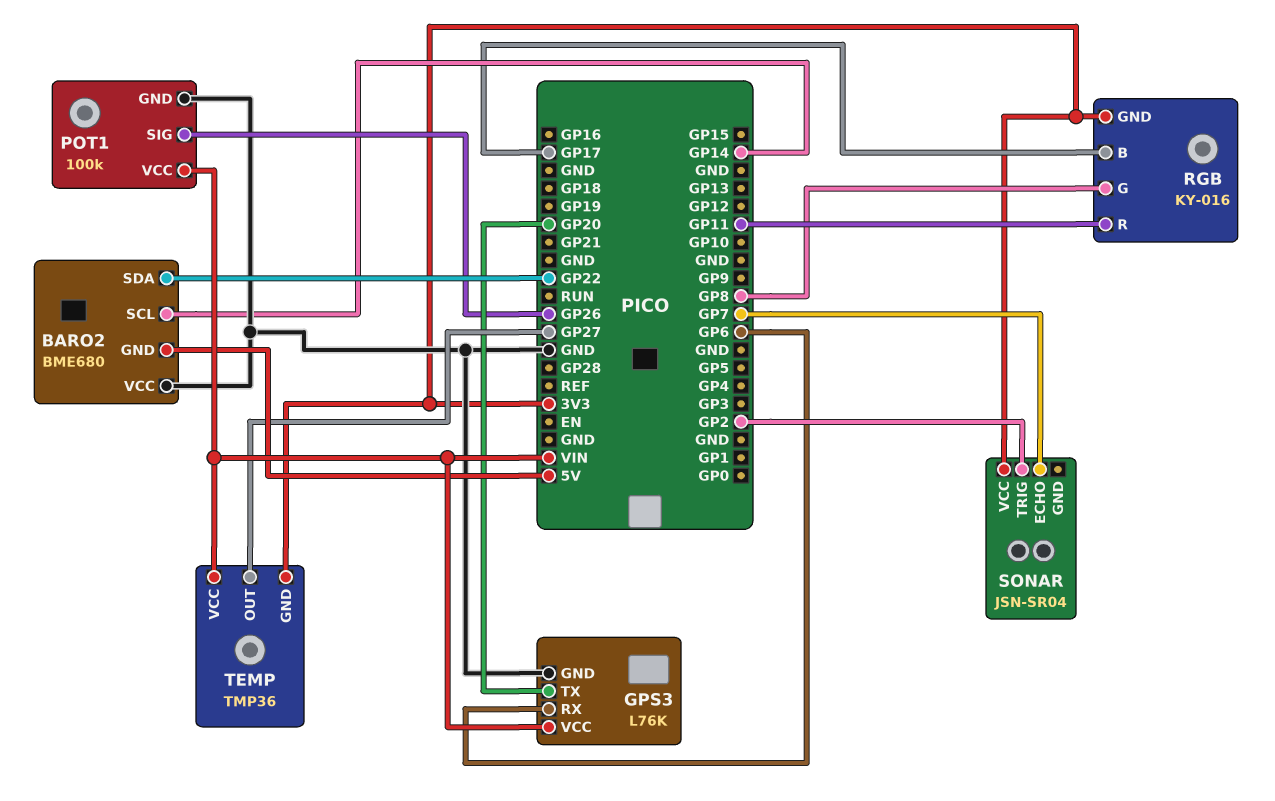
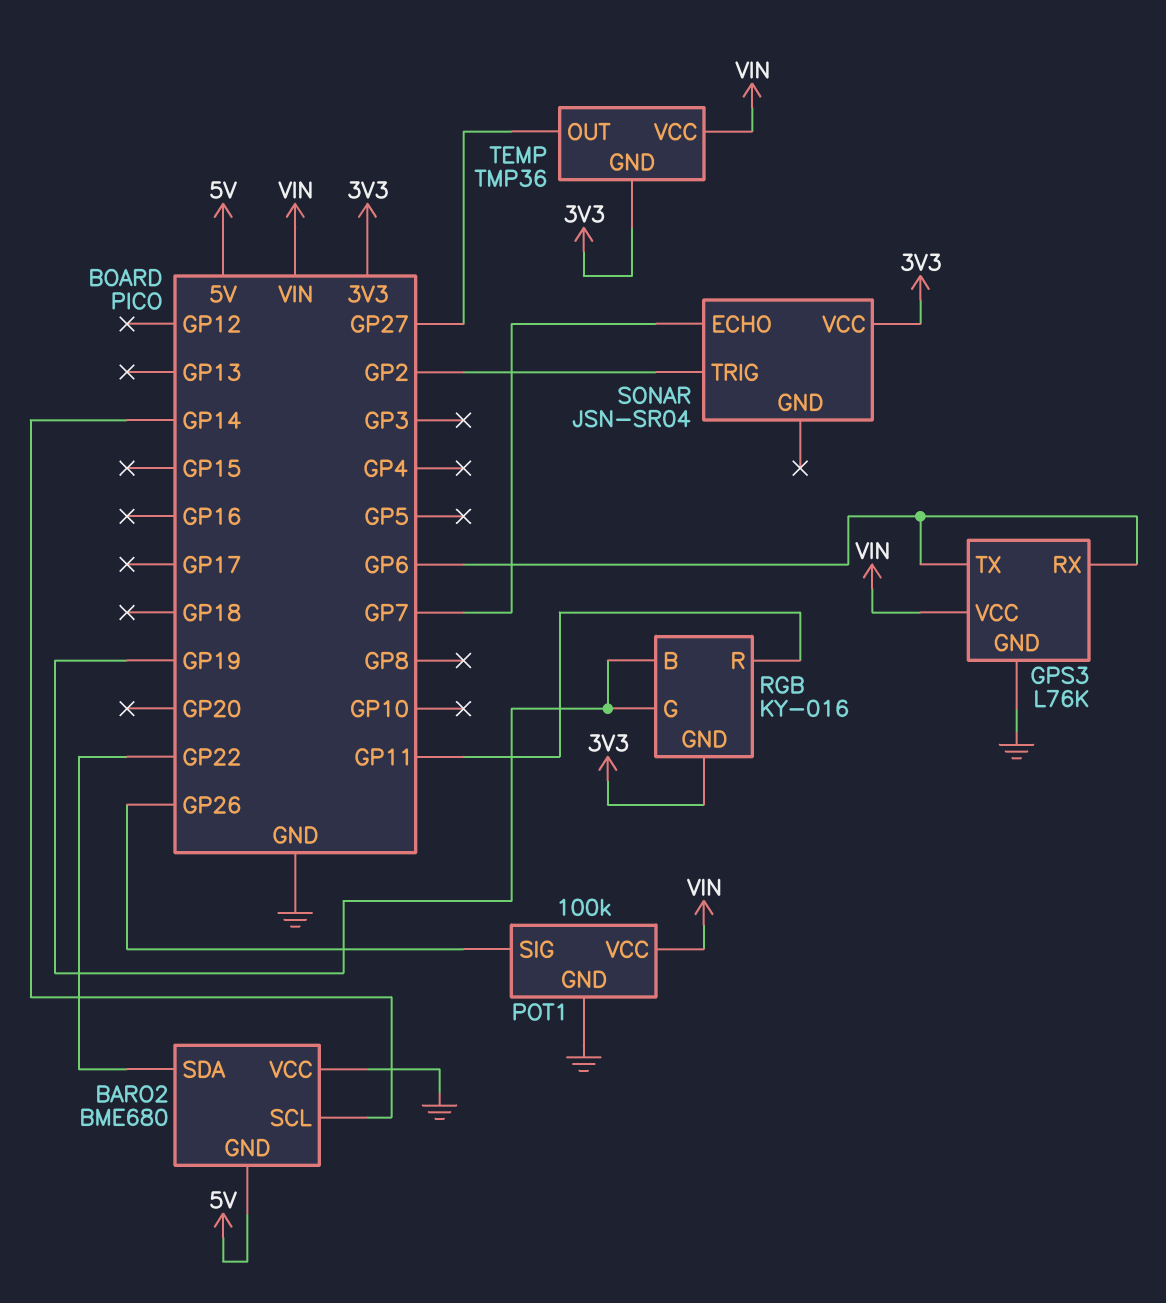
GPS3 pin TX: GP20 -> GP6
RGB pin B: GP17 -> GP19
RGB pin G: GP8 -> GP19

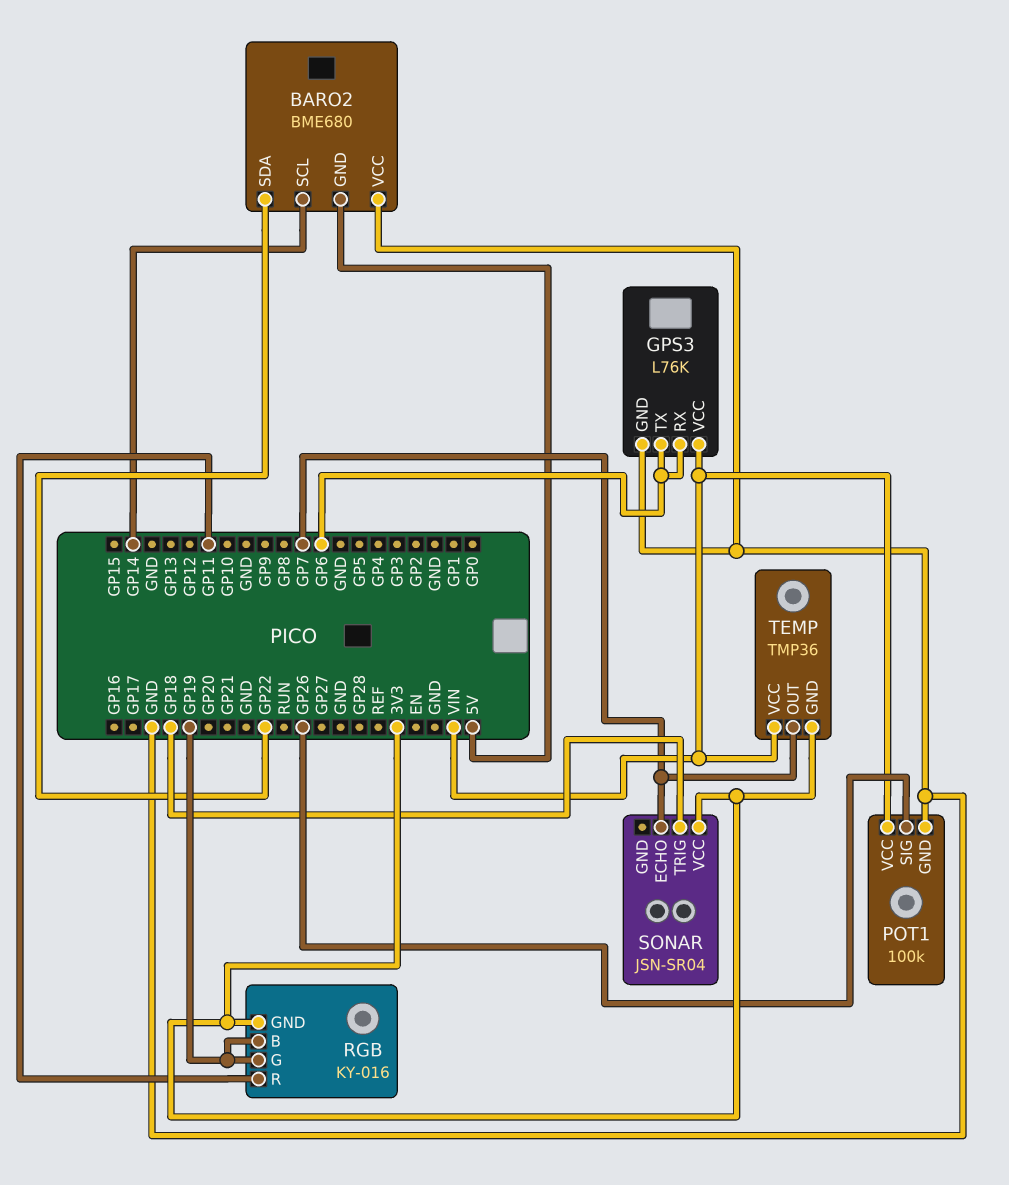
SONAR pin TRIG: GP2 -> GP18
TEMP pin OUT: GP27 -> GP7

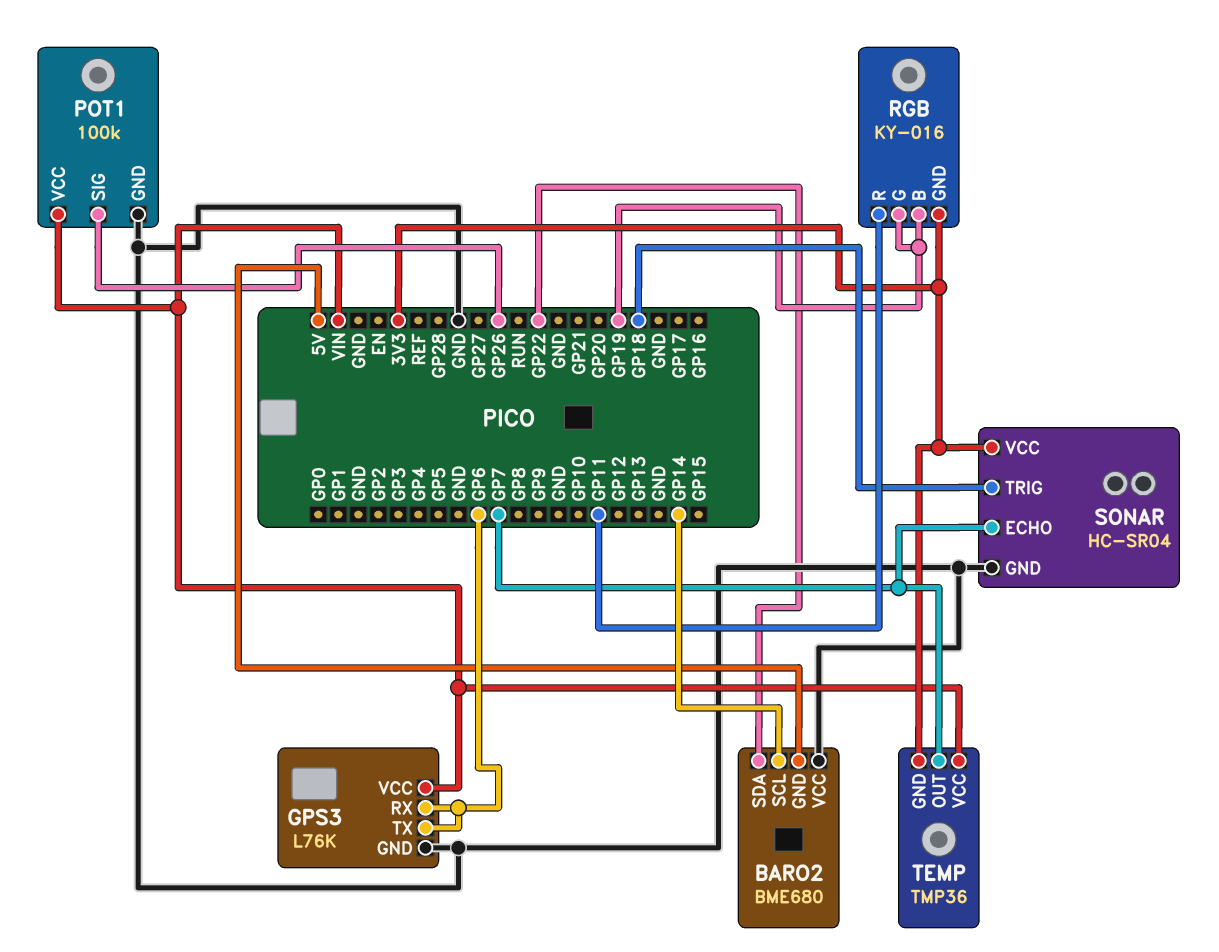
SONAR: JSN-SR04 -> HC-SR04
SONAR pin GND: none -> GND

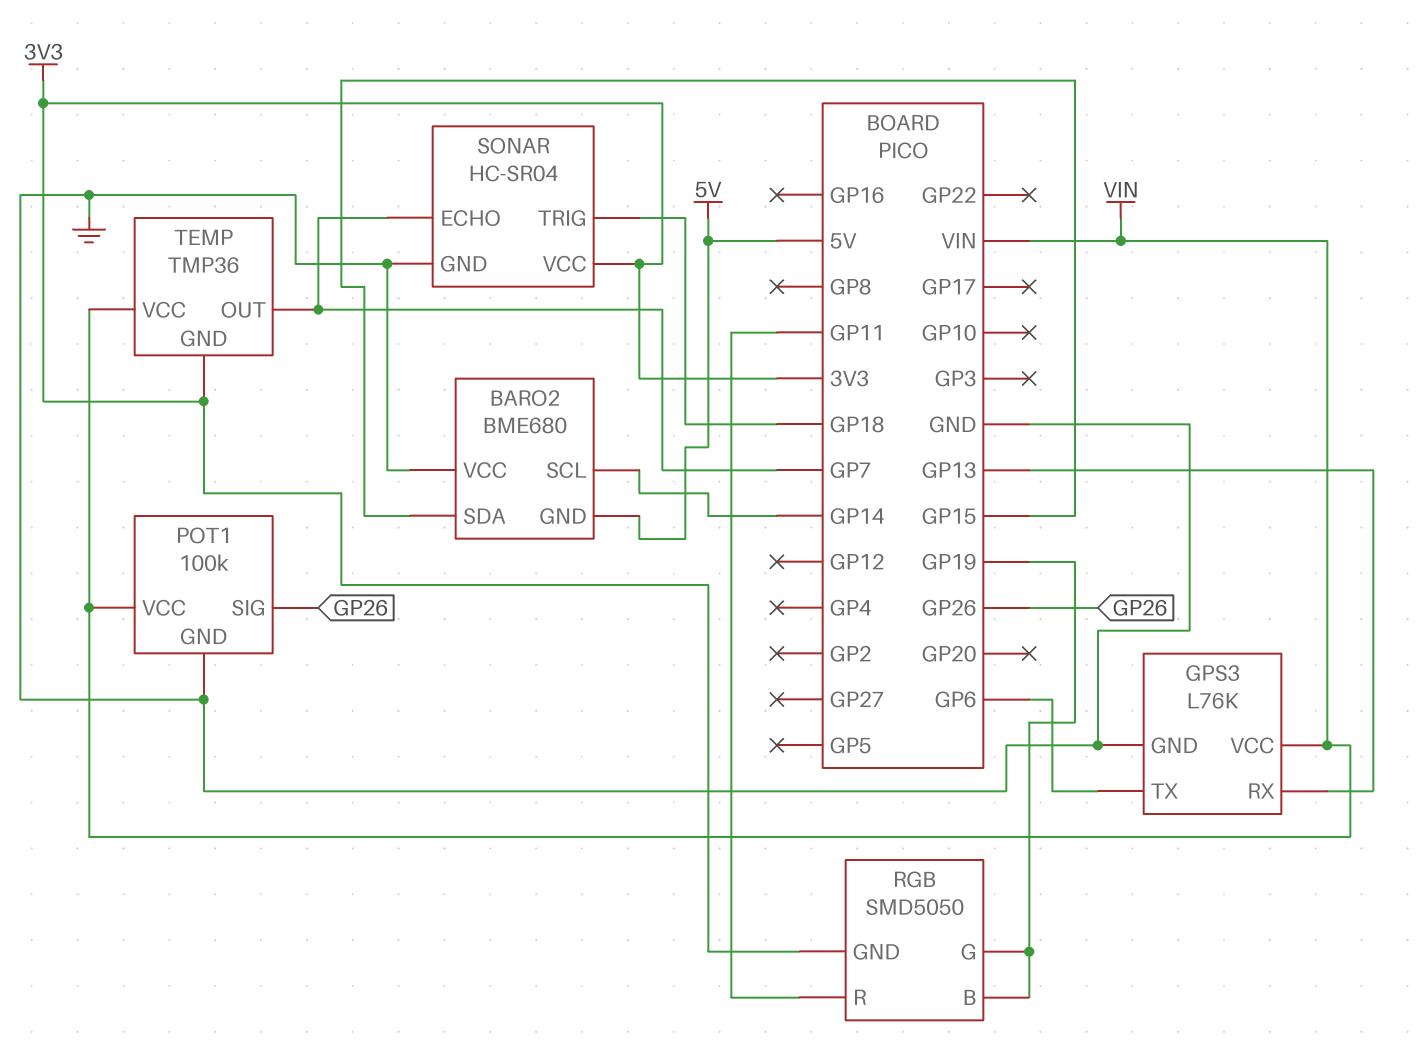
BARO2 pin SDA: GP22 -> GP15
GPS3 pin RX: GP6 -> GP13
RGB: KY-016 -> SMD5050

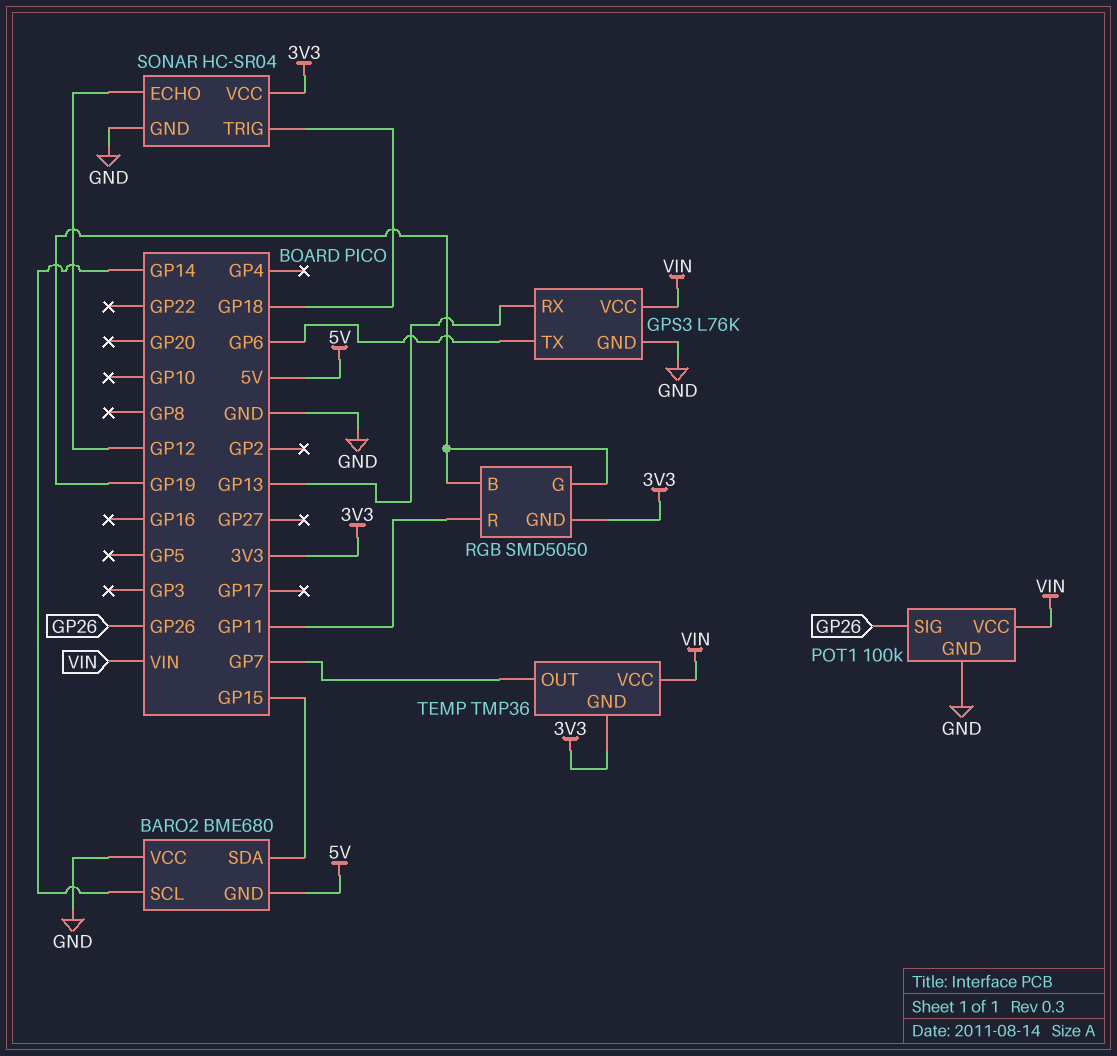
SONAR pin ECHO: GP7 -> GP12

